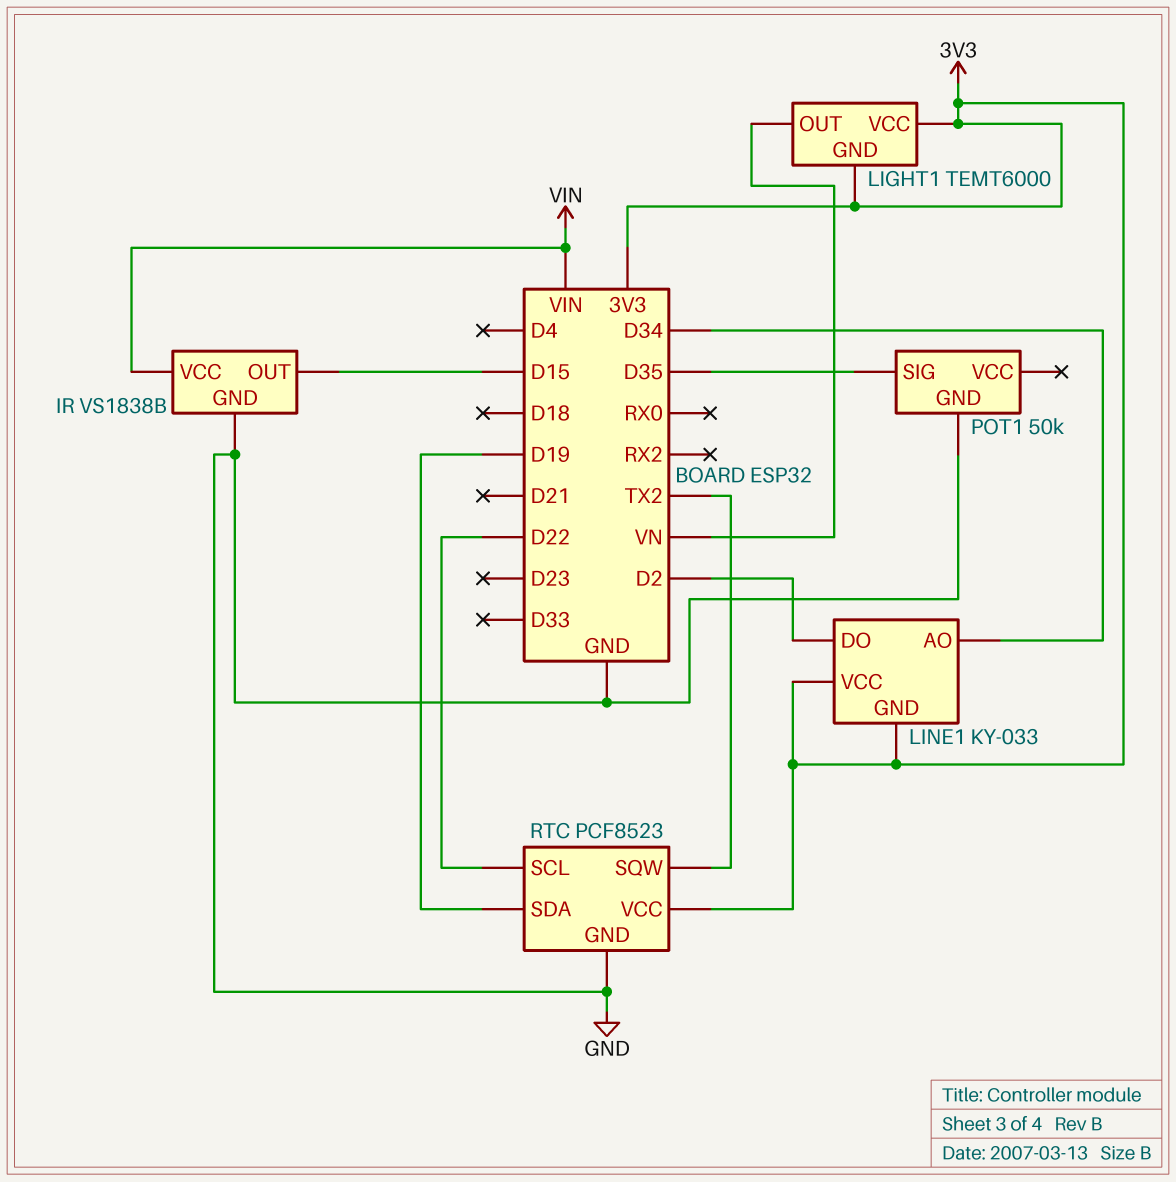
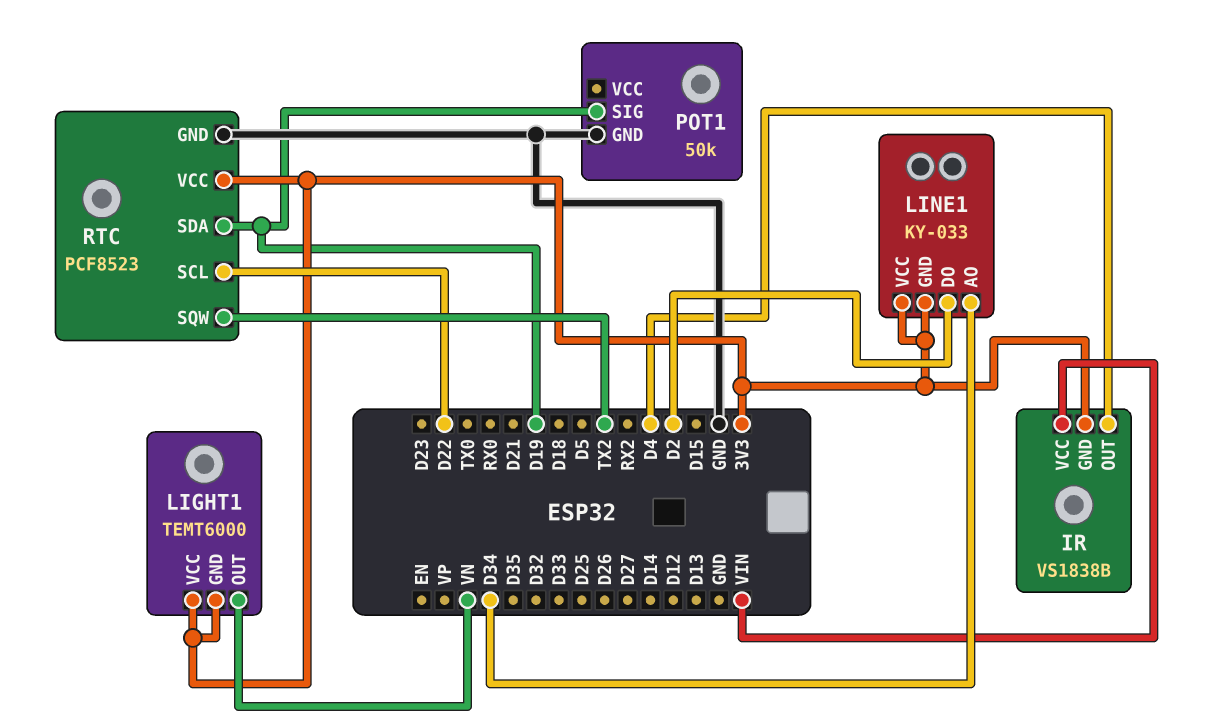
IR pin GND: GND -> 3V3
IR pin OUT: D15 -> D4
POT1 pin SIG: D35 -> D19

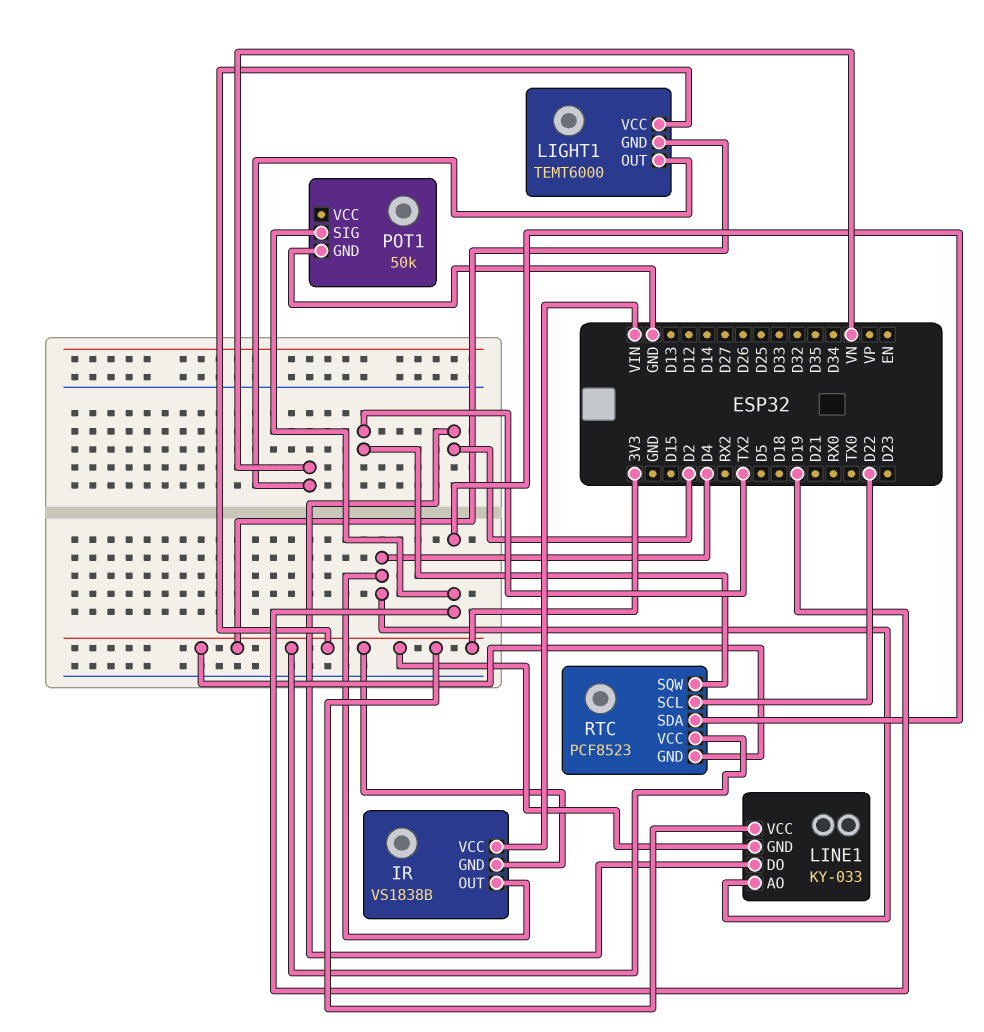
LINE1 pin AO: D34 -> D4
RTC pin GND: GND -> 3V3

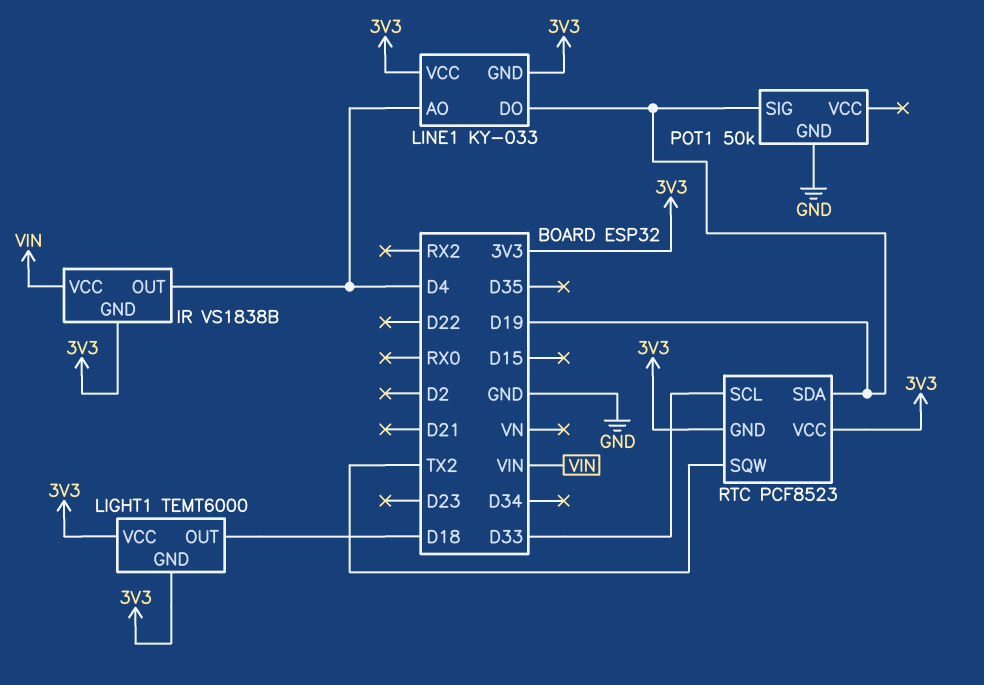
LIGHT1 pin OUT: VN -> D18
LINE1 pin DO: D2 -> D19
RTC pin SCL: D22 -> D33

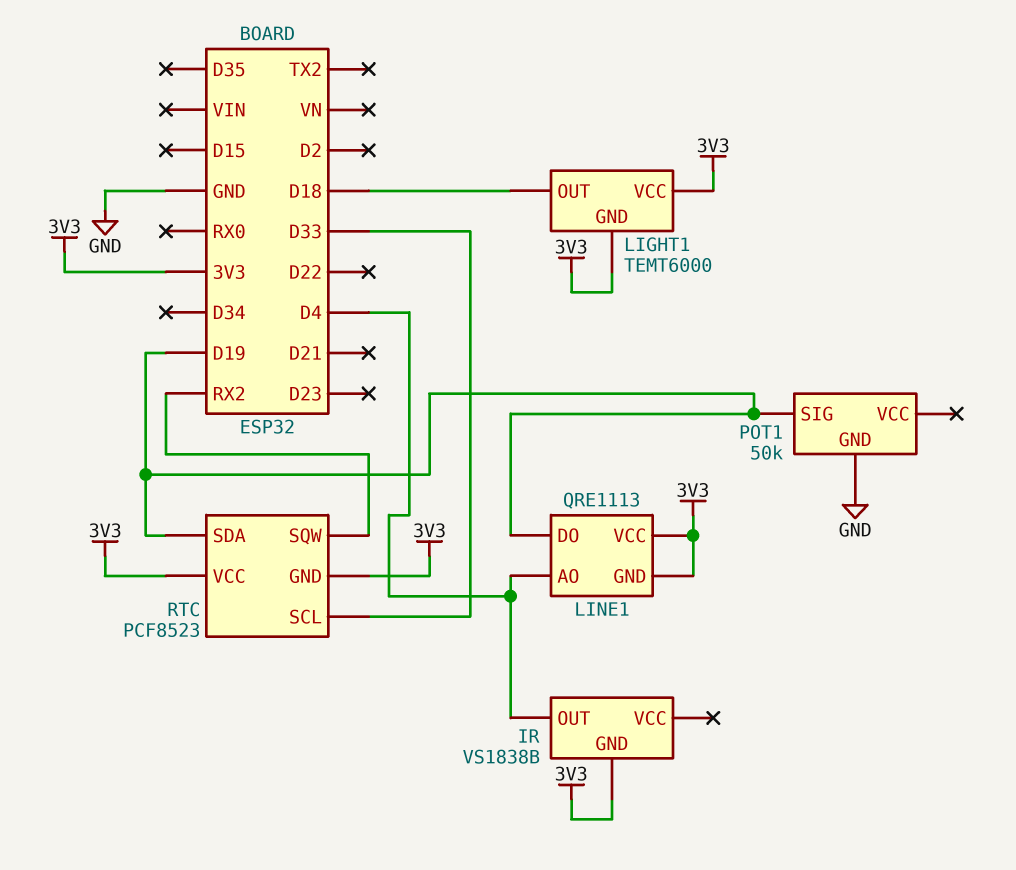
IR pin VCC: VIN -> none
LINE1: KY-033 -> QRE1113
RTC pin SQW: TX2 -> RX2

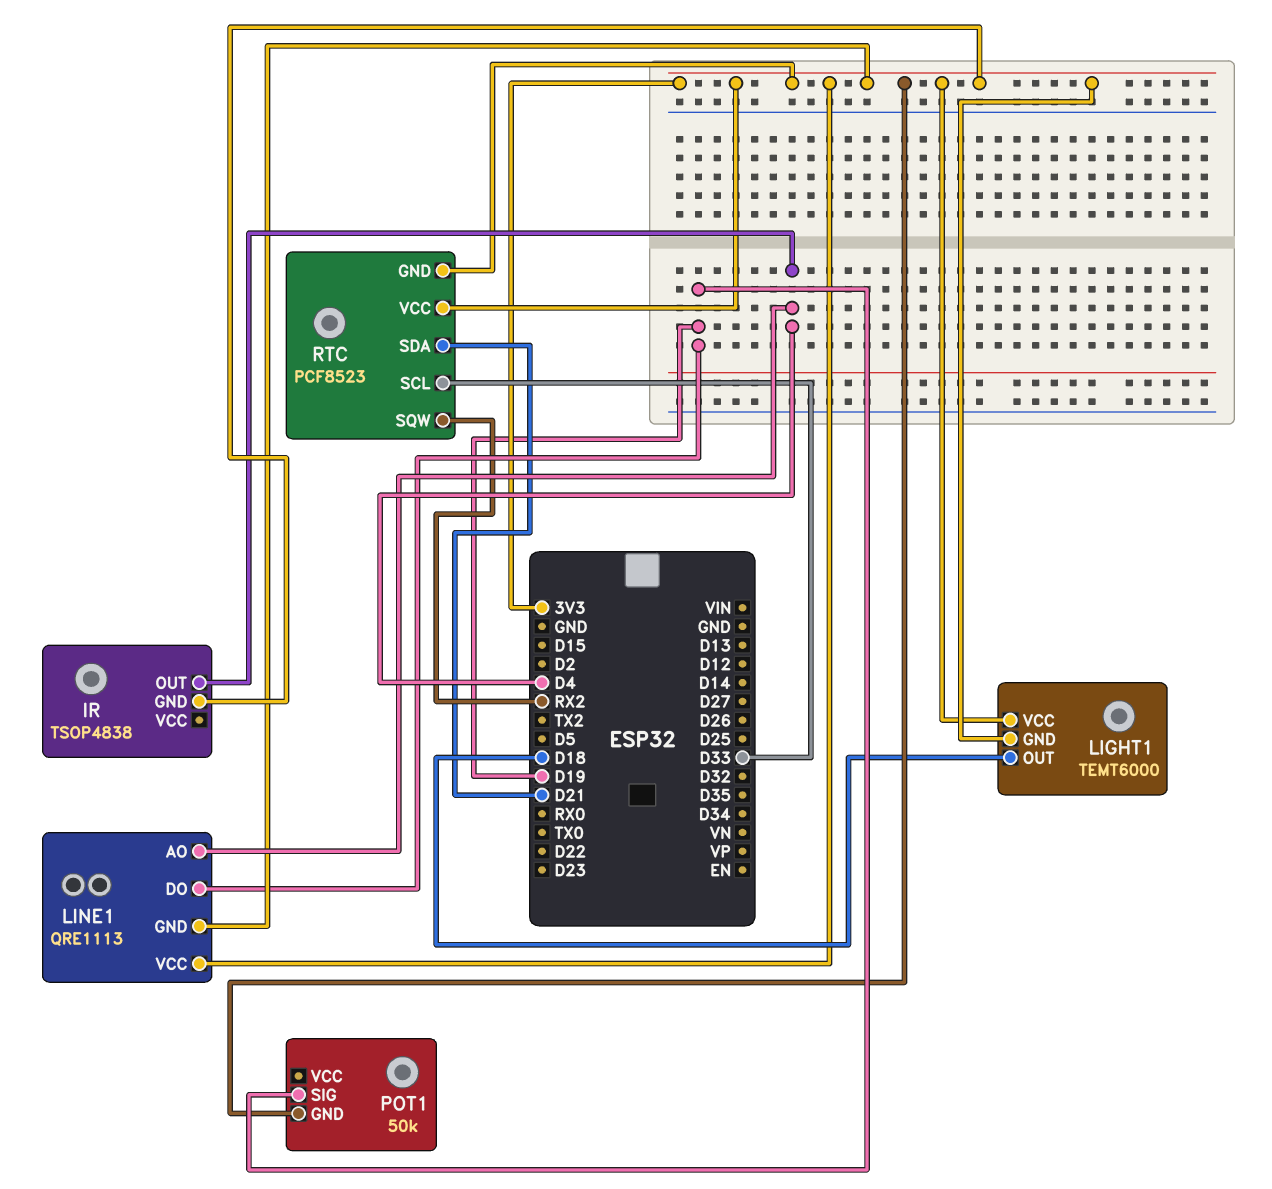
IR: VS1838B -> TSOP4838
POT1 pin GND: GND -> 3V3
RTC pin SDA: D19 -> D21

